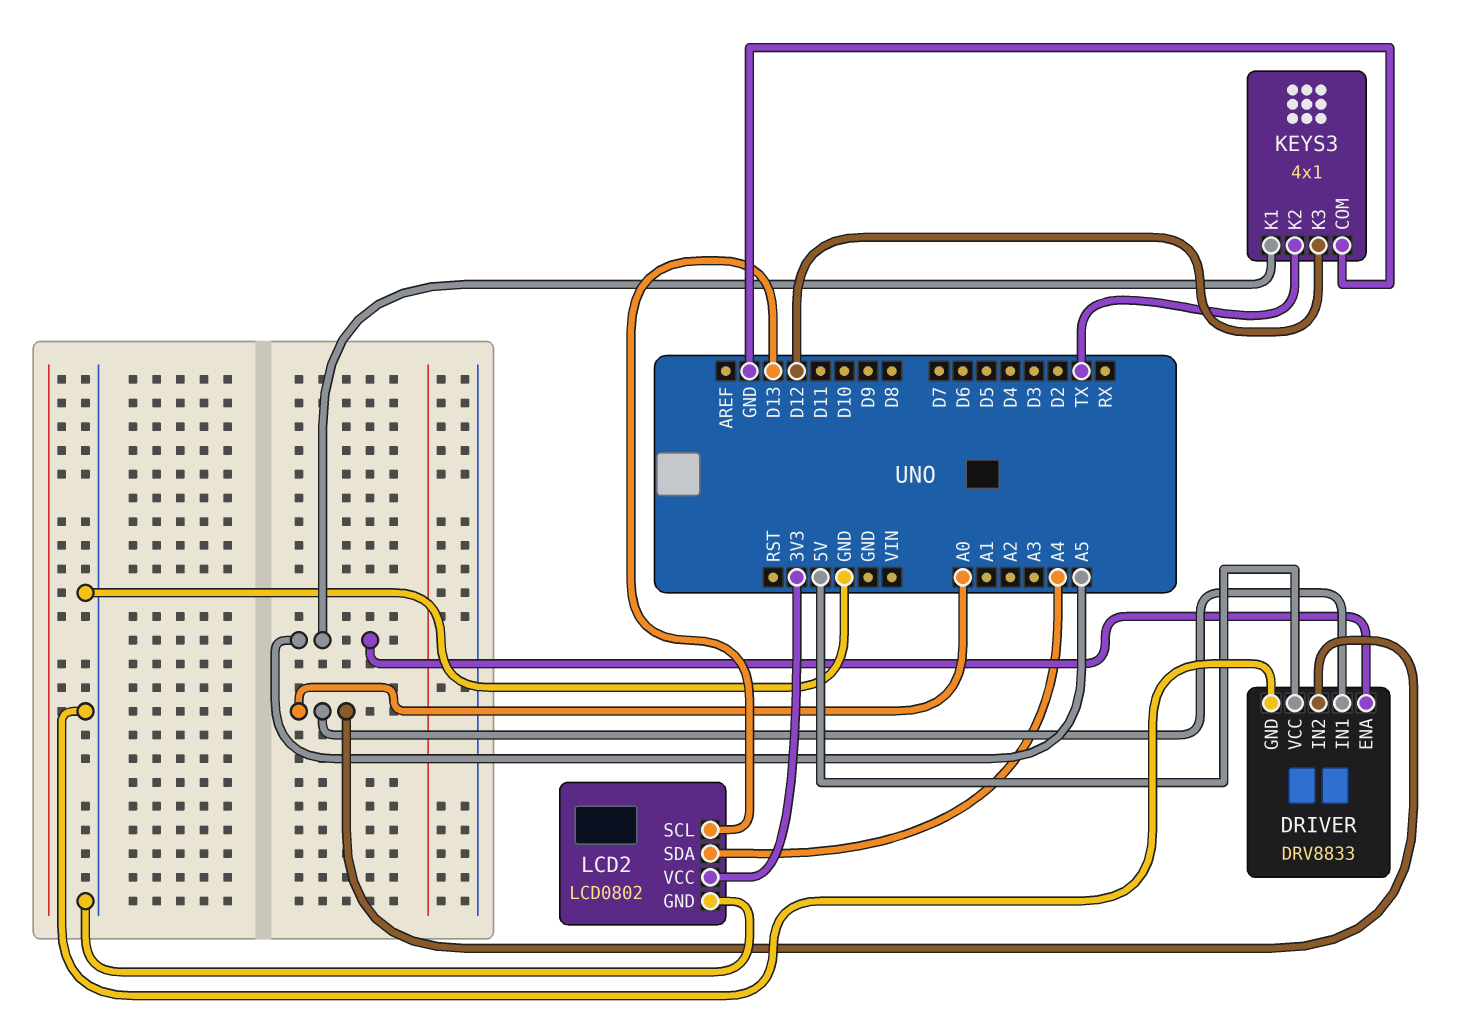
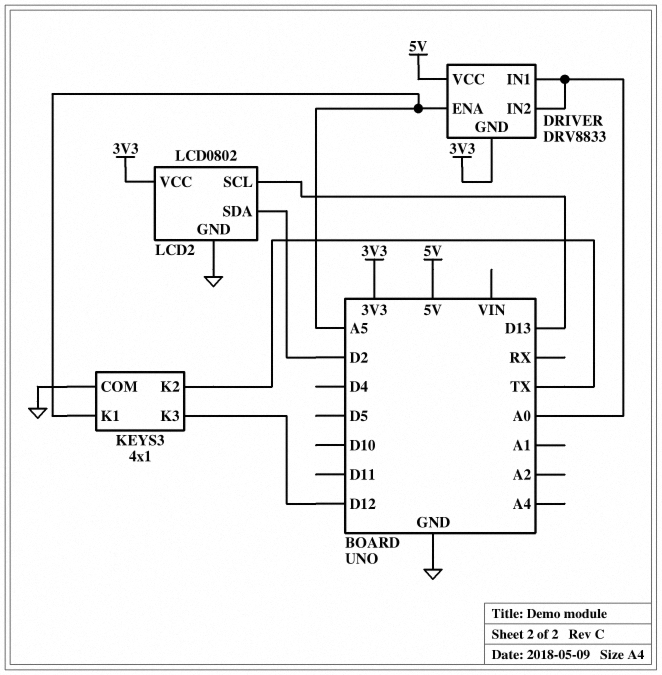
DRIVER pin GND: GND -> 3V3
LCD2 pin SDA: A4 -> D2

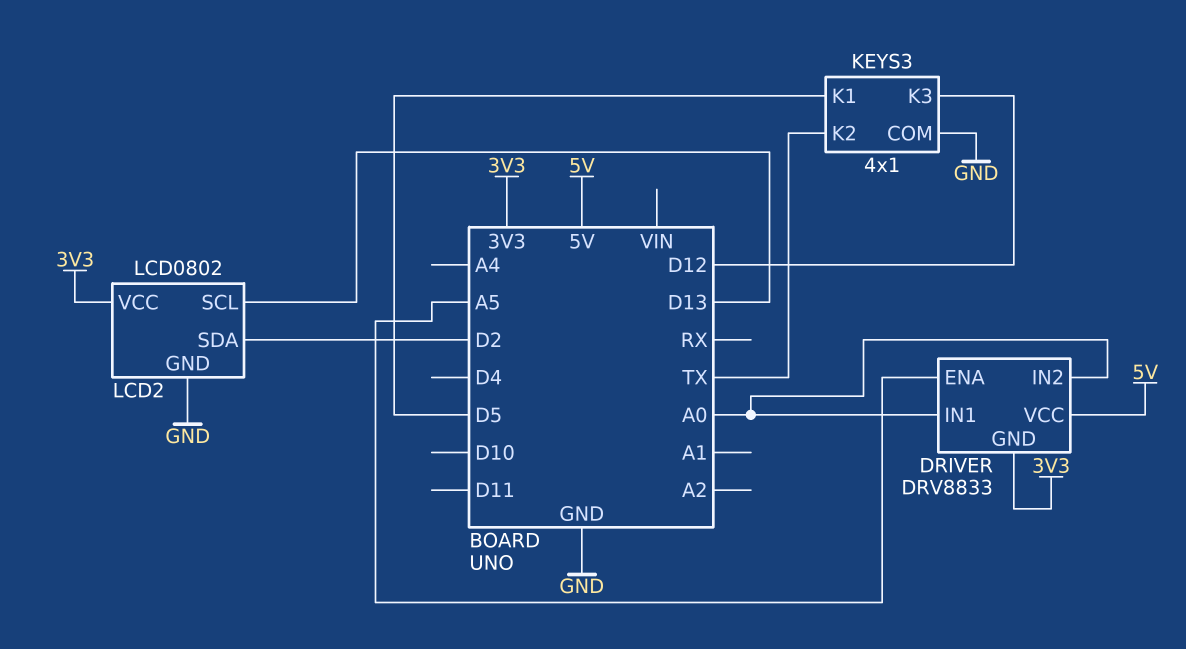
KEYS3 pin K1: A5 -> D5

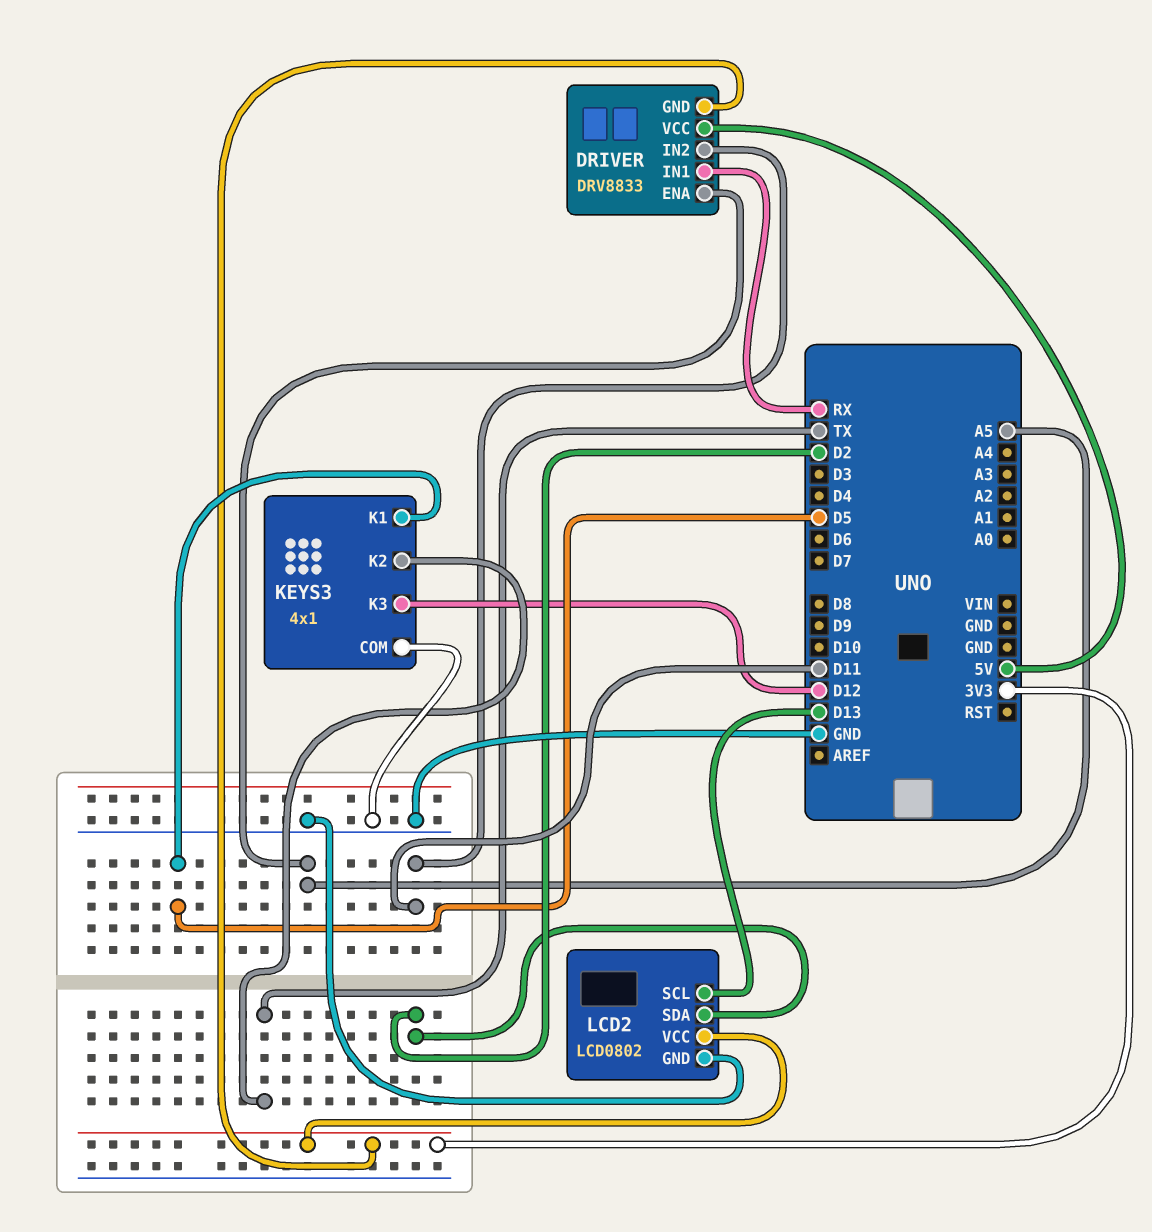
DRIVER pin IN1: A0 -> RX
DRIVER pin IN2: A0 -> D11

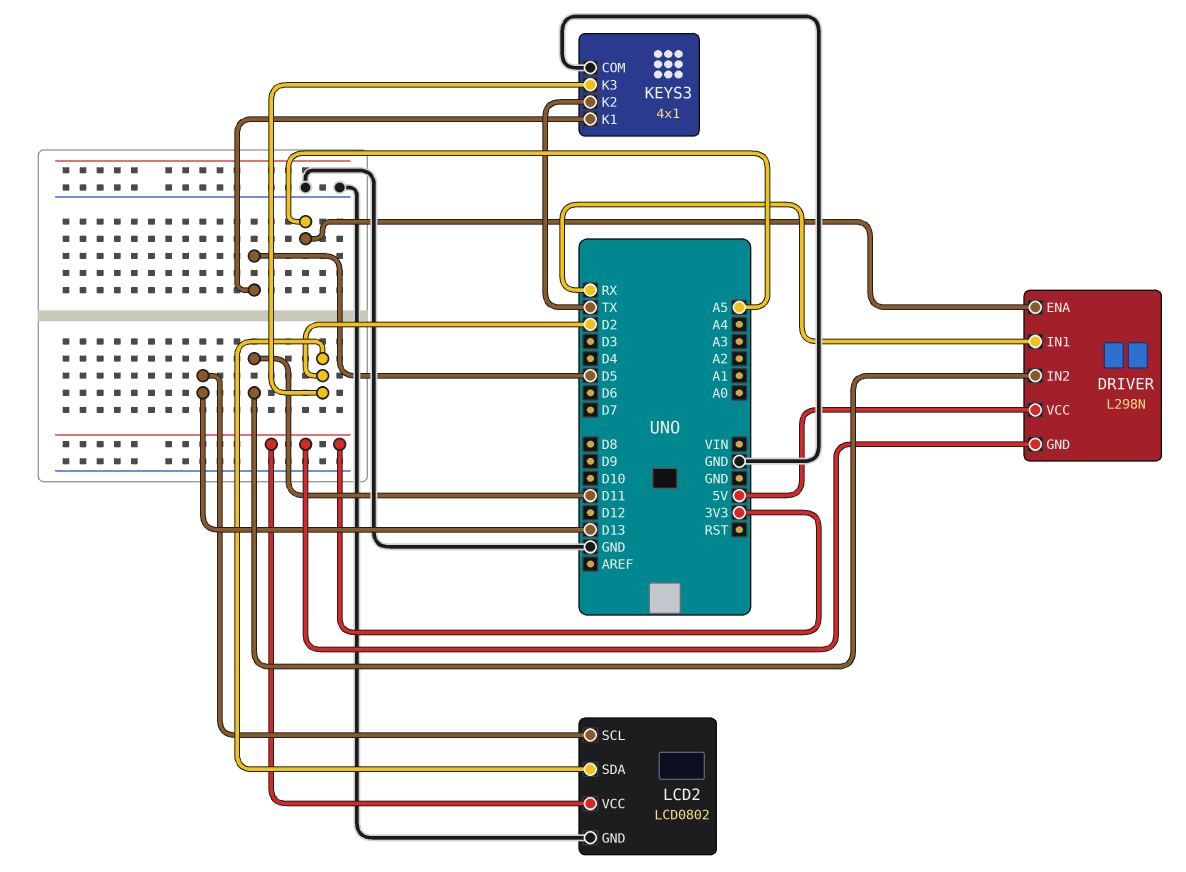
DRIVER: DRV8833 -> L298N
KEYS3 pin K3: D12 -> D2

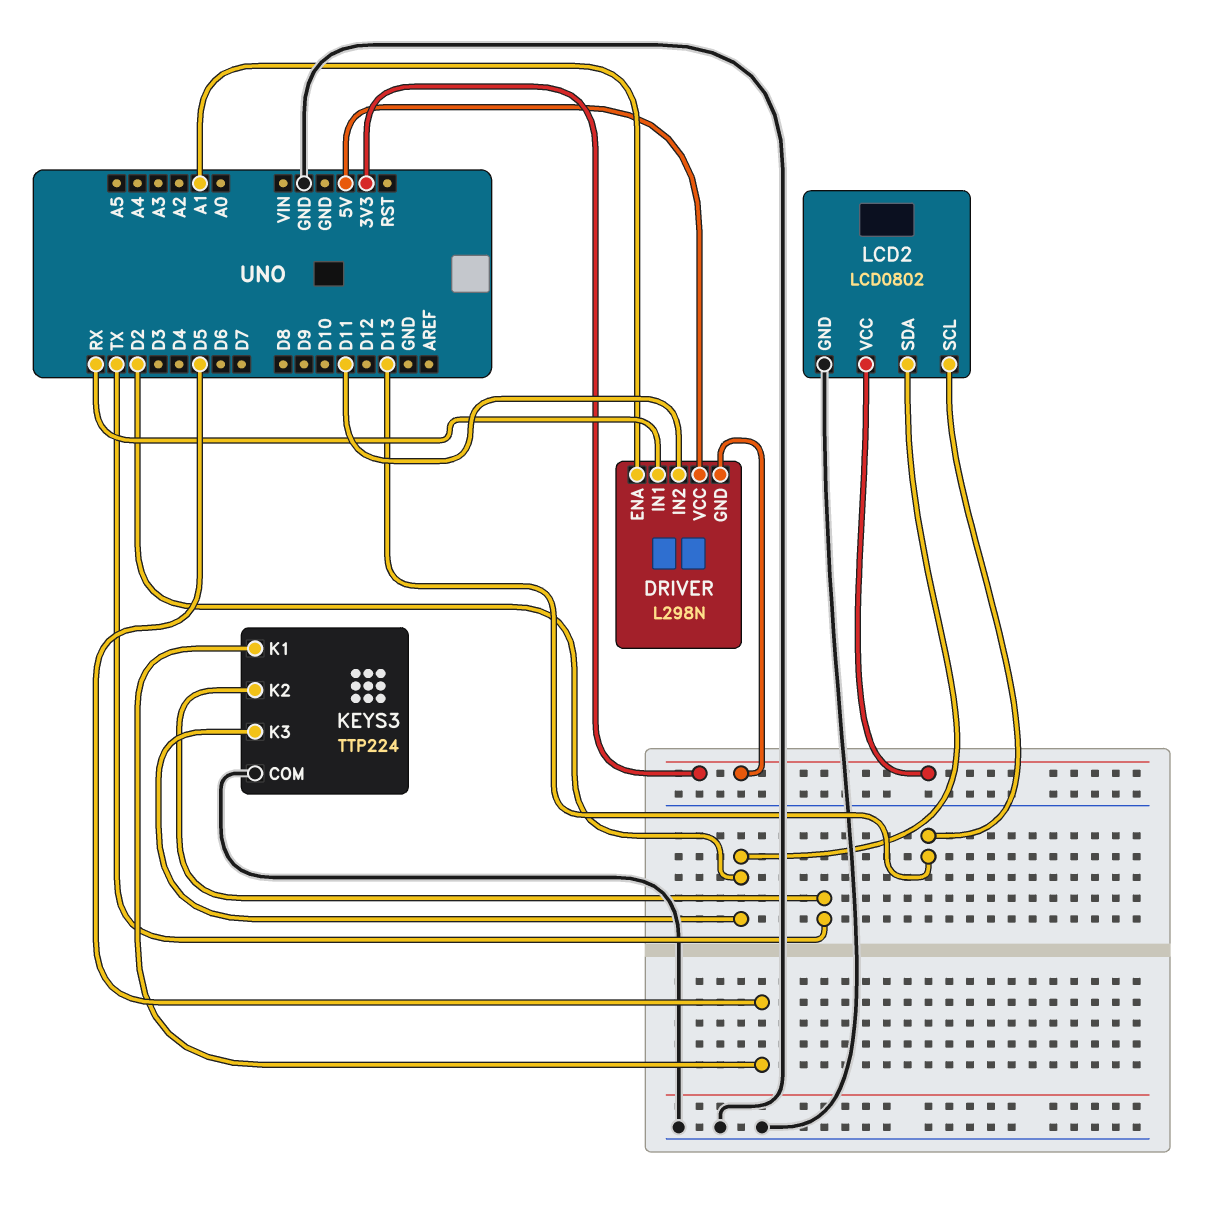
DRIVER pin ENA: A5 -> A1
KEYS3: 4x1 -> TTP224

